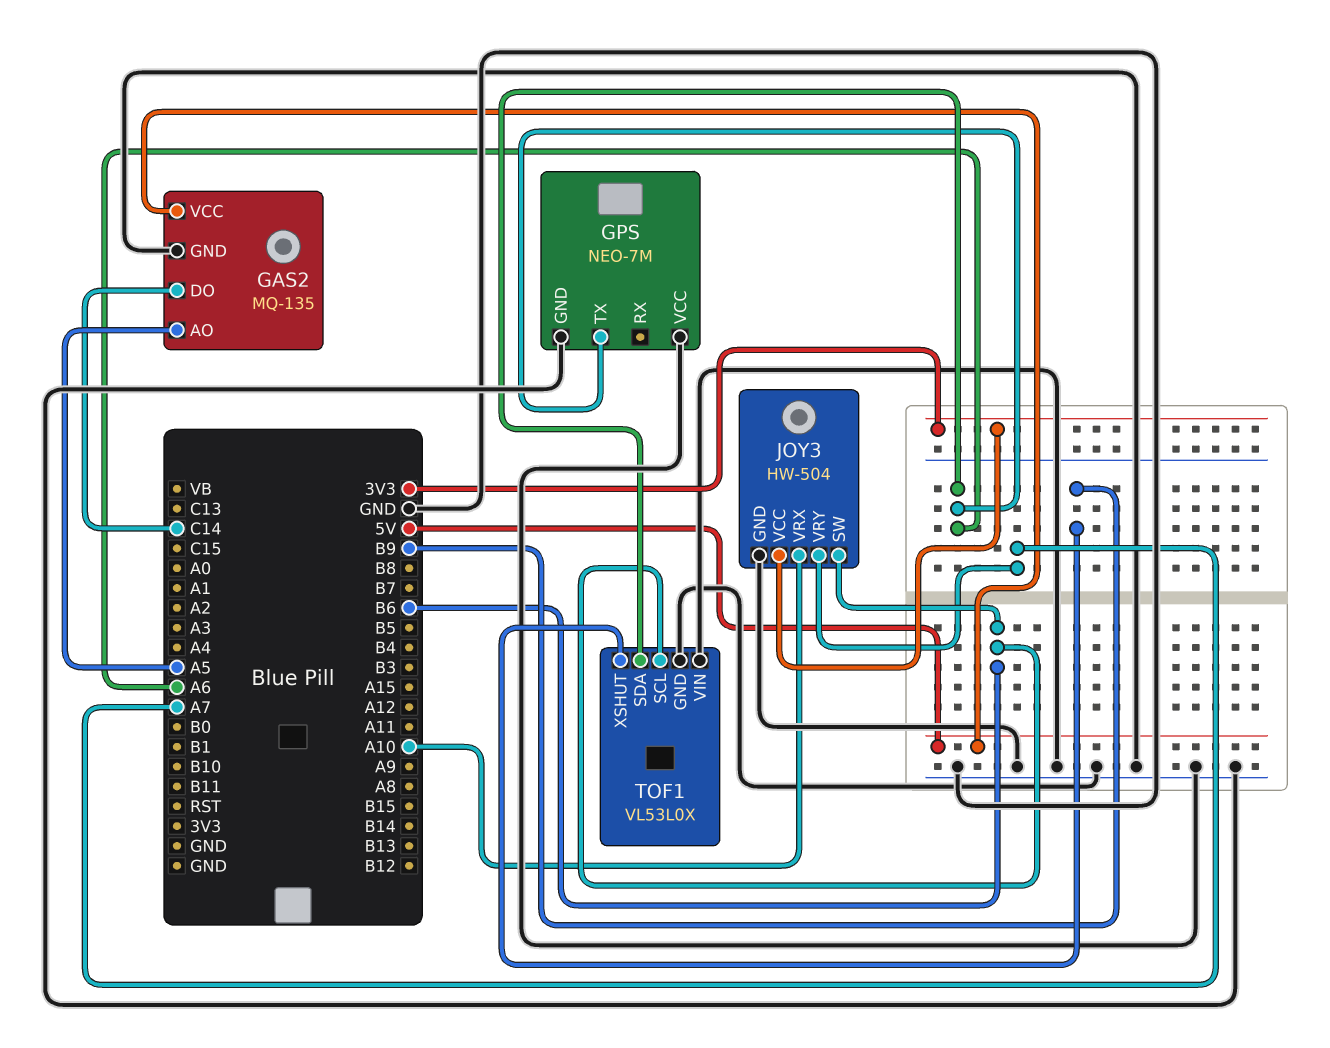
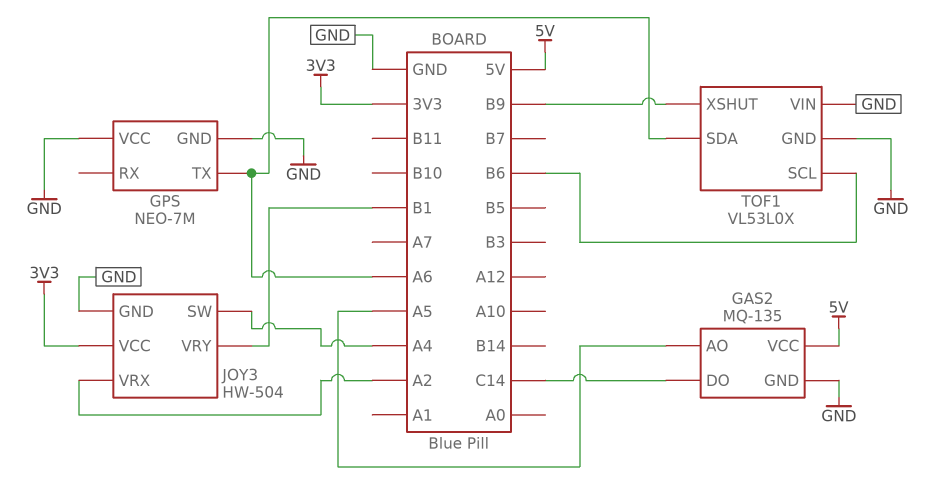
JOY3 pin SW: B6 -> A4
JOY3 pin VRX: A10 -> A2
JOY3 pin VRY: A7 -> B1

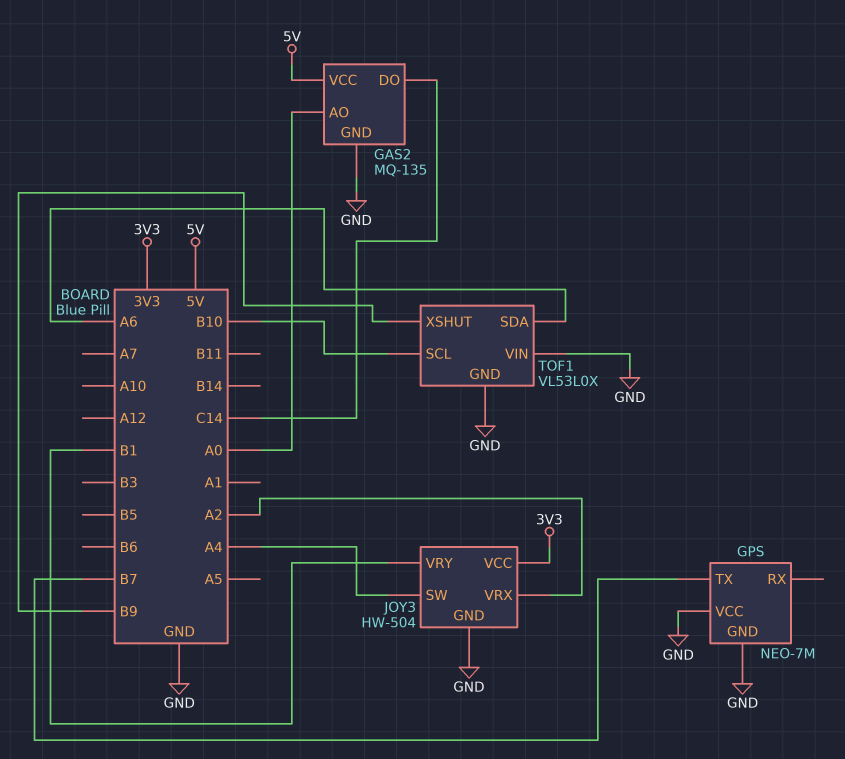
GAS2 pin AO: A5 -> A0
GPS pin TX: A6 -> B7
TOF1 pin SCL: B6 -> B10

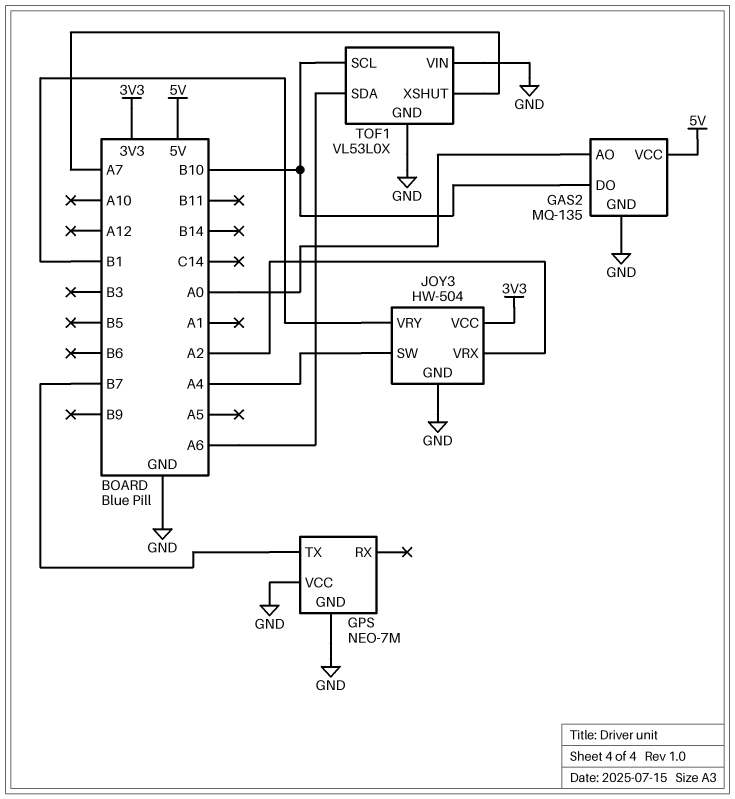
GAS2 pin DO: C14 -> B10
TOF1 pin XSHUT: B9 -> A7

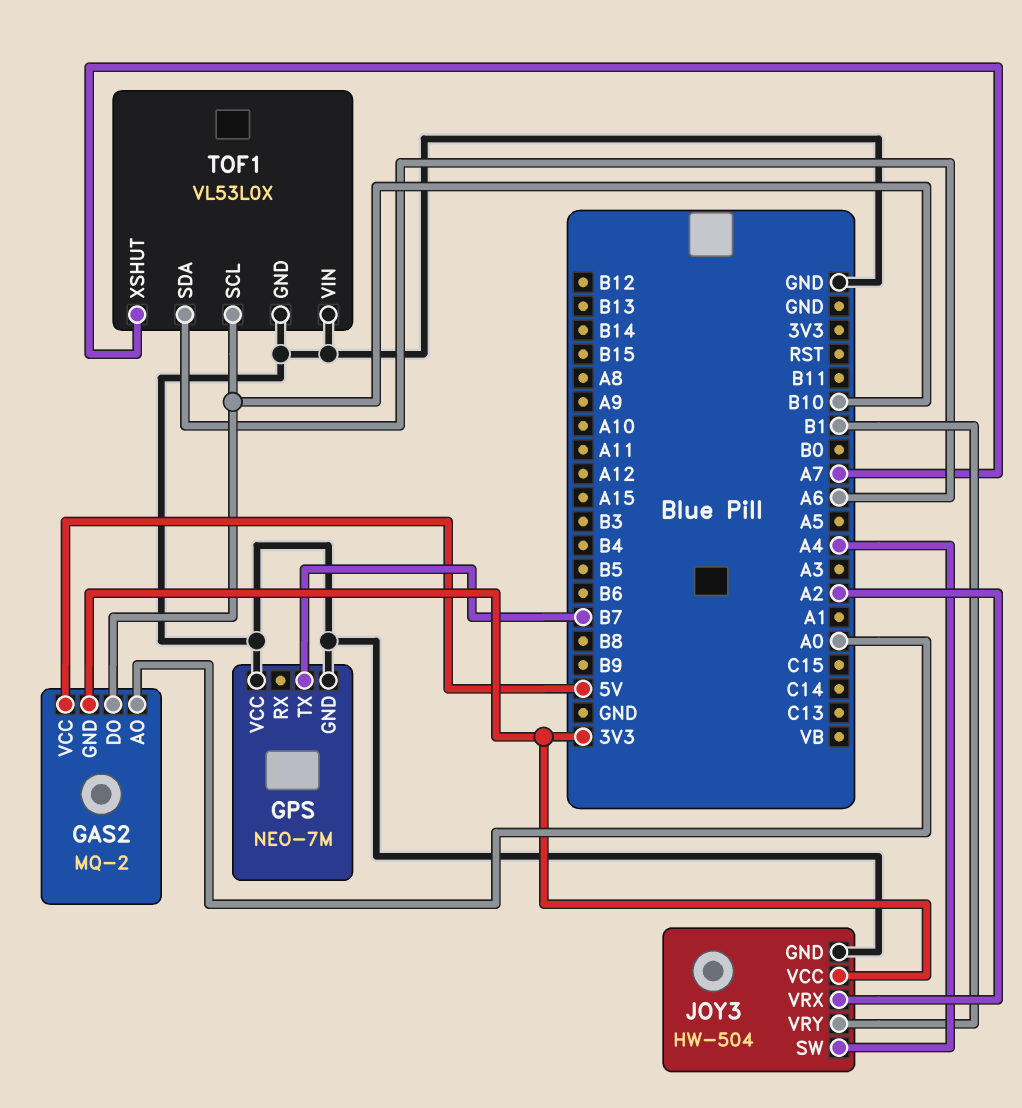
GAS2: MQ-135 -> MQ-2
GAS2 pin GND: GND -> 3V3

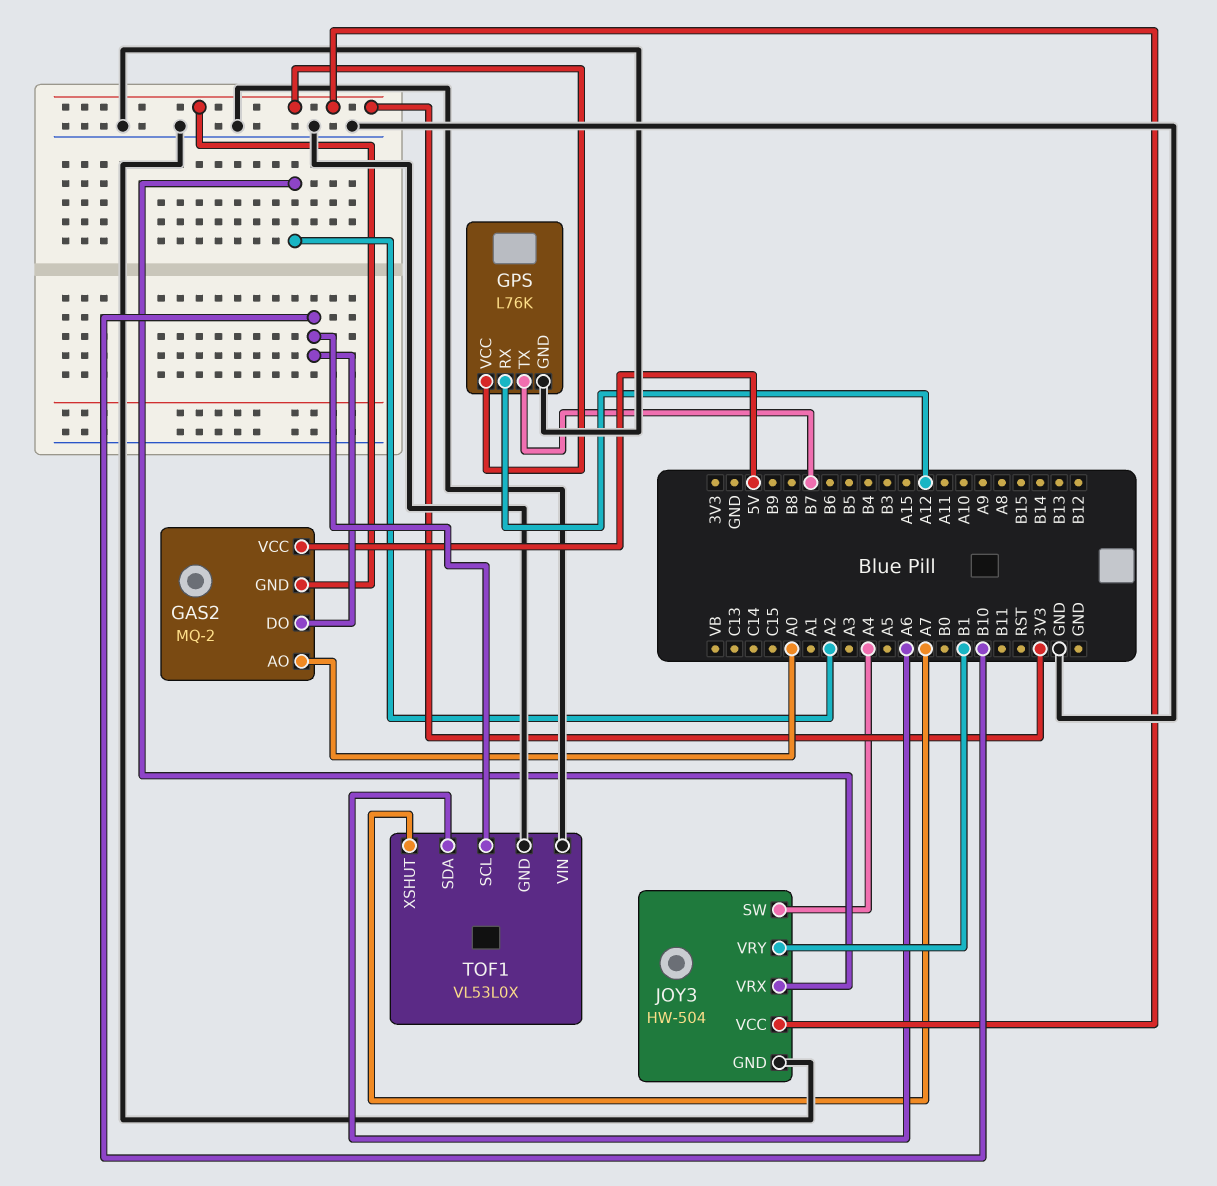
GPS: NEO-7M -> L76K
GPS pin RX: none -> A12
GPS pin VCC: GND -> 3V3

